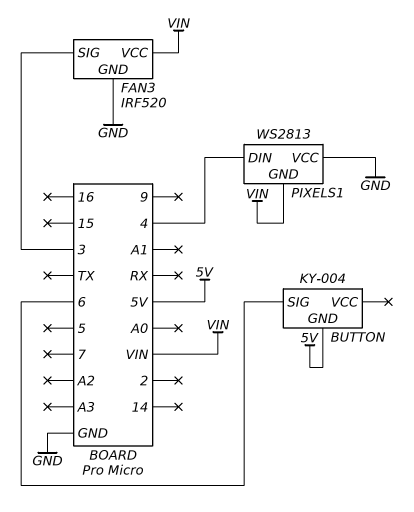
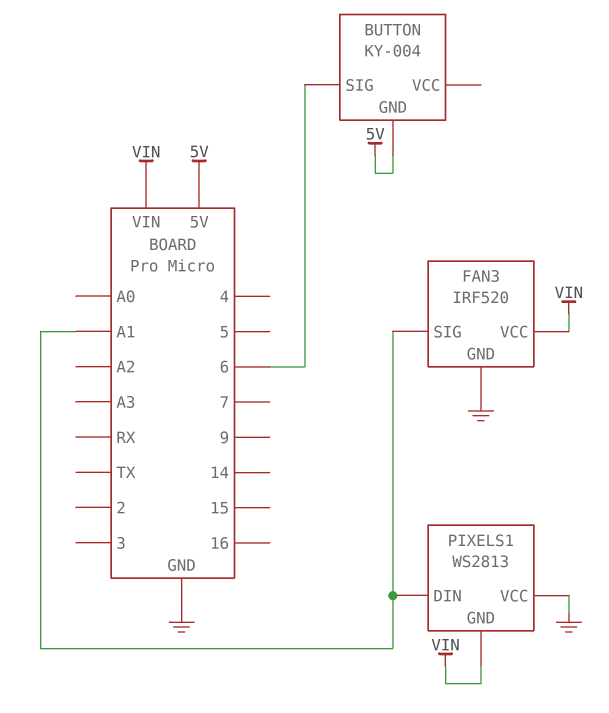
FAN3 pin SIG: 3 -> A1
PIXELS1 pin DIN: 4 -> A1

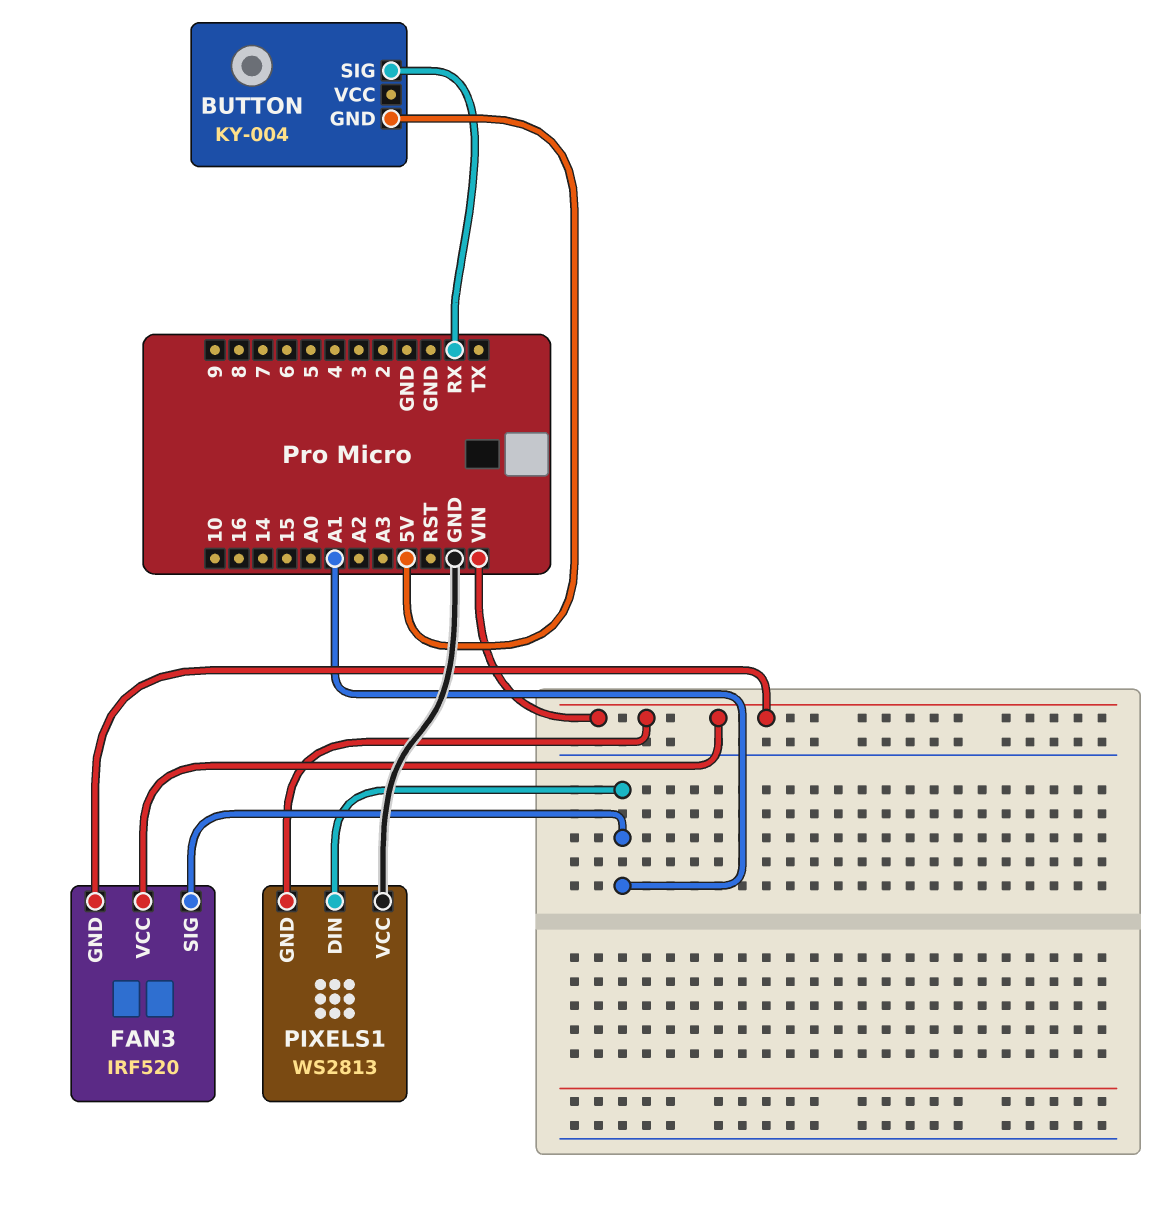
BUTTON pin SIG: 6 -> RX
FAN3 pin GND: GND -> VIN

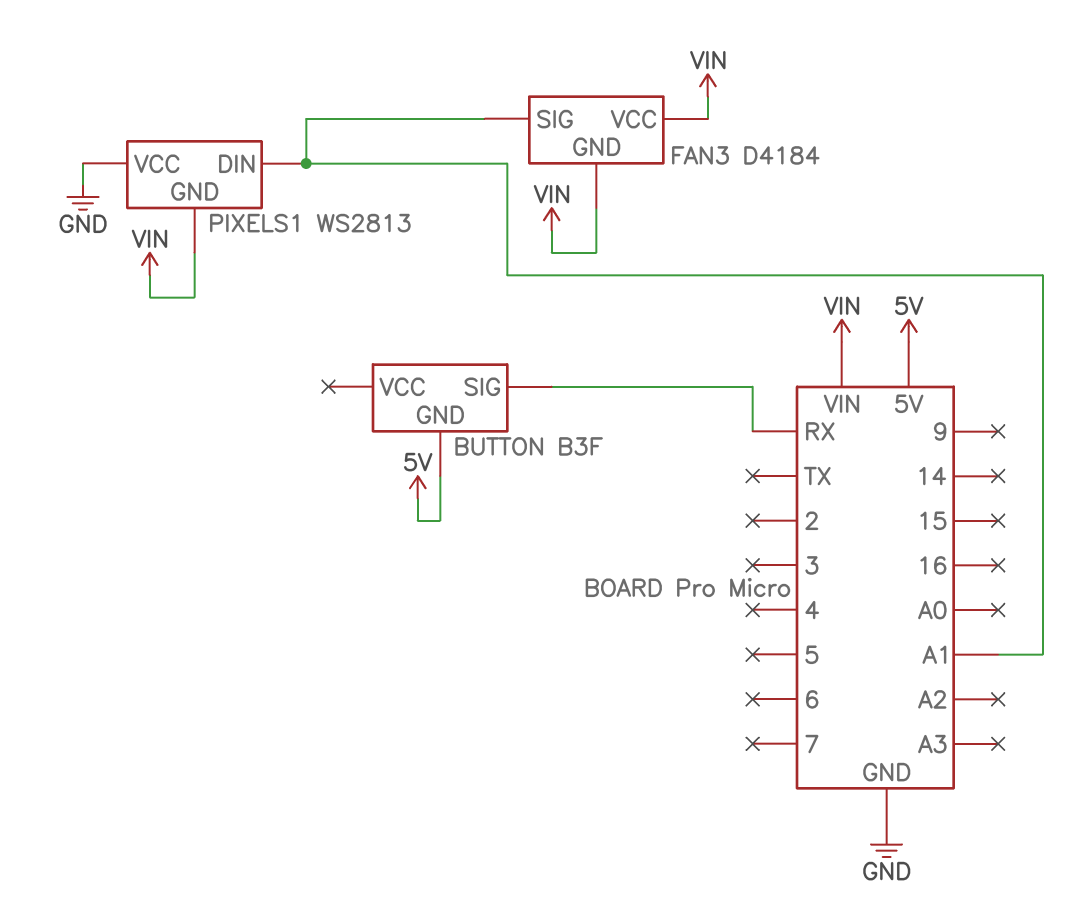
BUTTON: KY-004 -> B3F
FAN3: IRF520 -> D4184

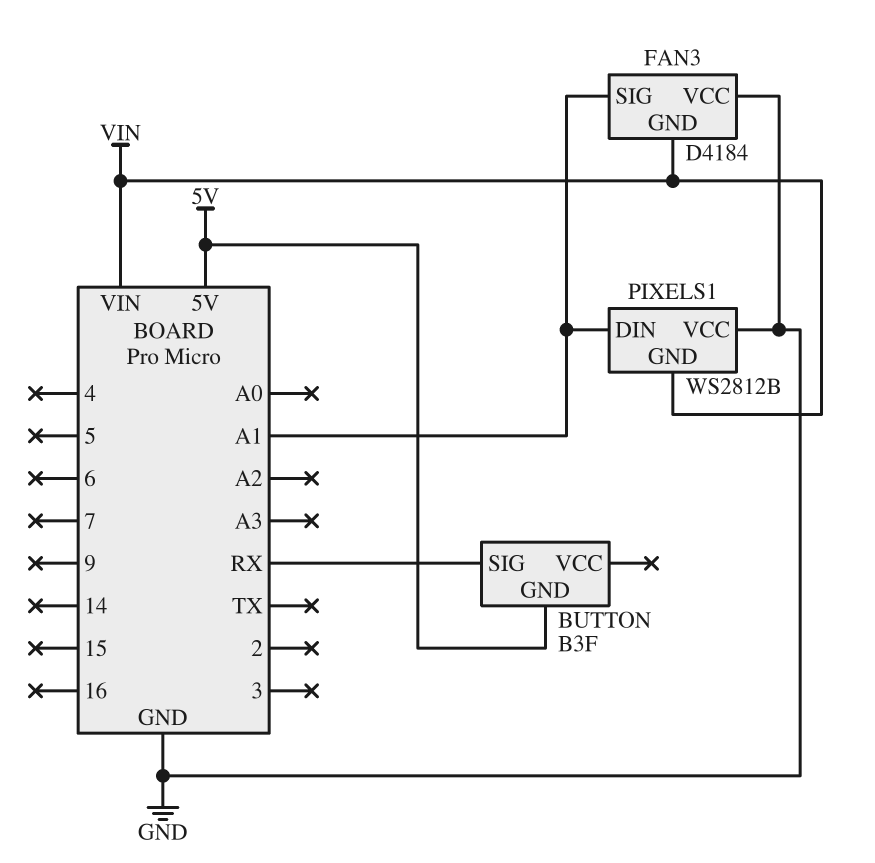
FAN3 pin VCC: VIN -> GND
PIXELS1: WS2813 -> WS2812B

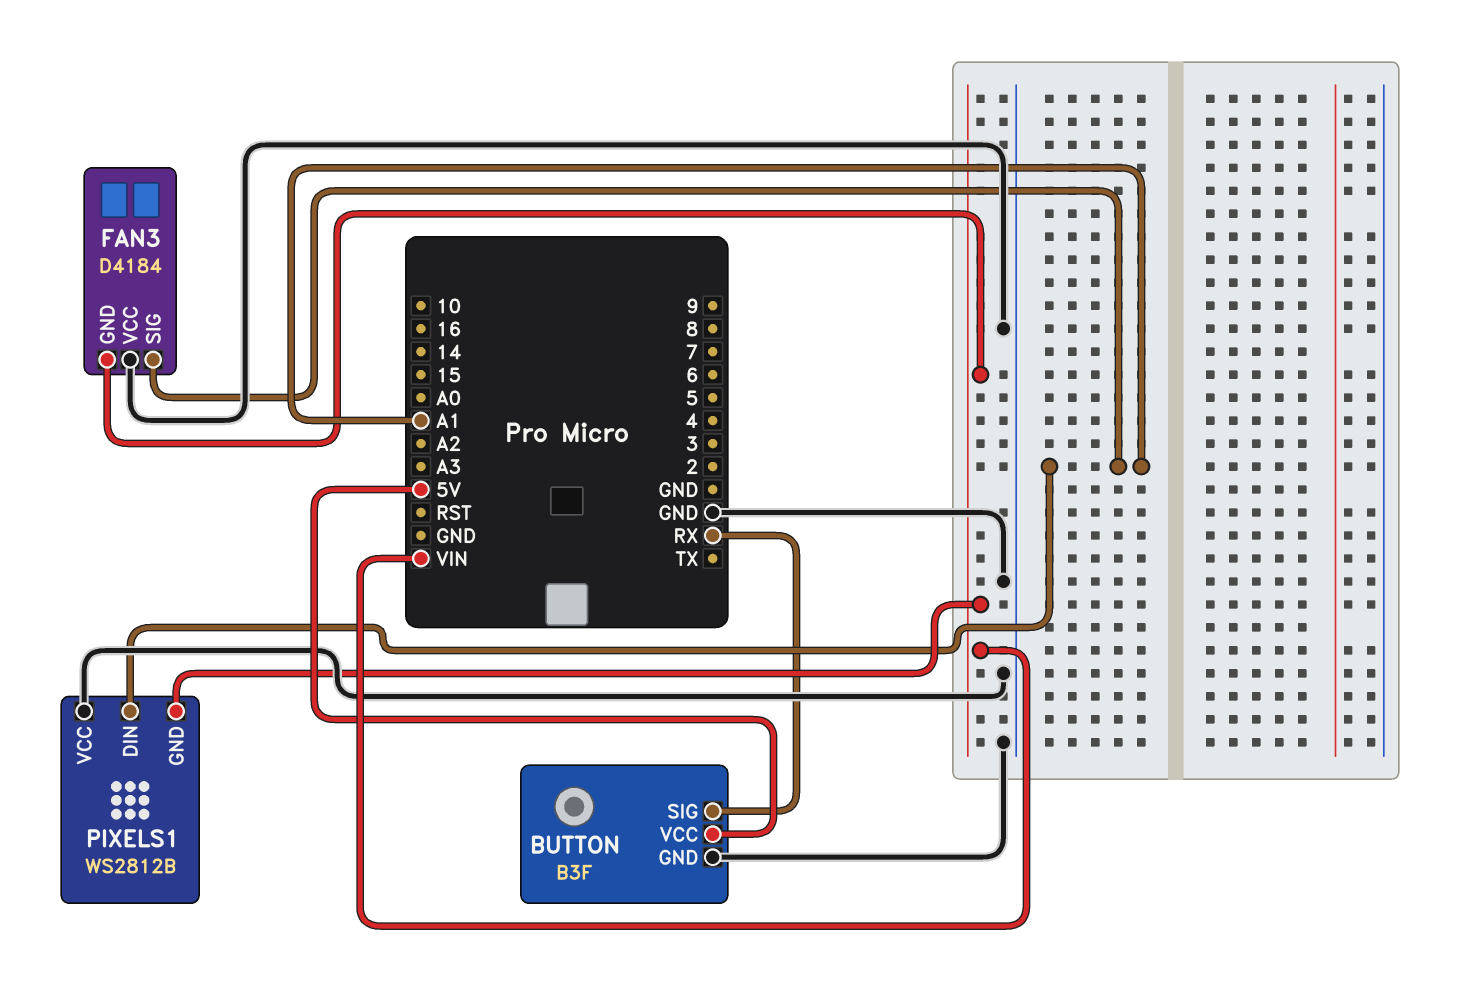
BUTTON pin GND: 5V -> GND
BUTTON pin VCC: none -> 5V

